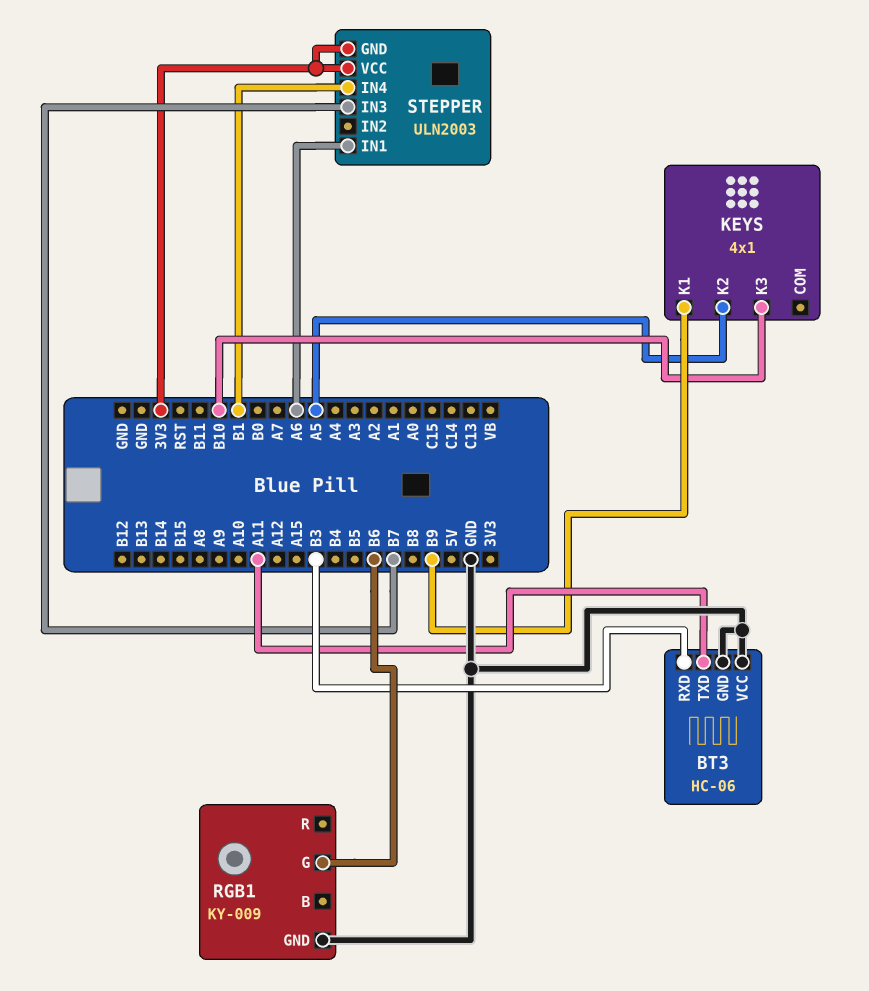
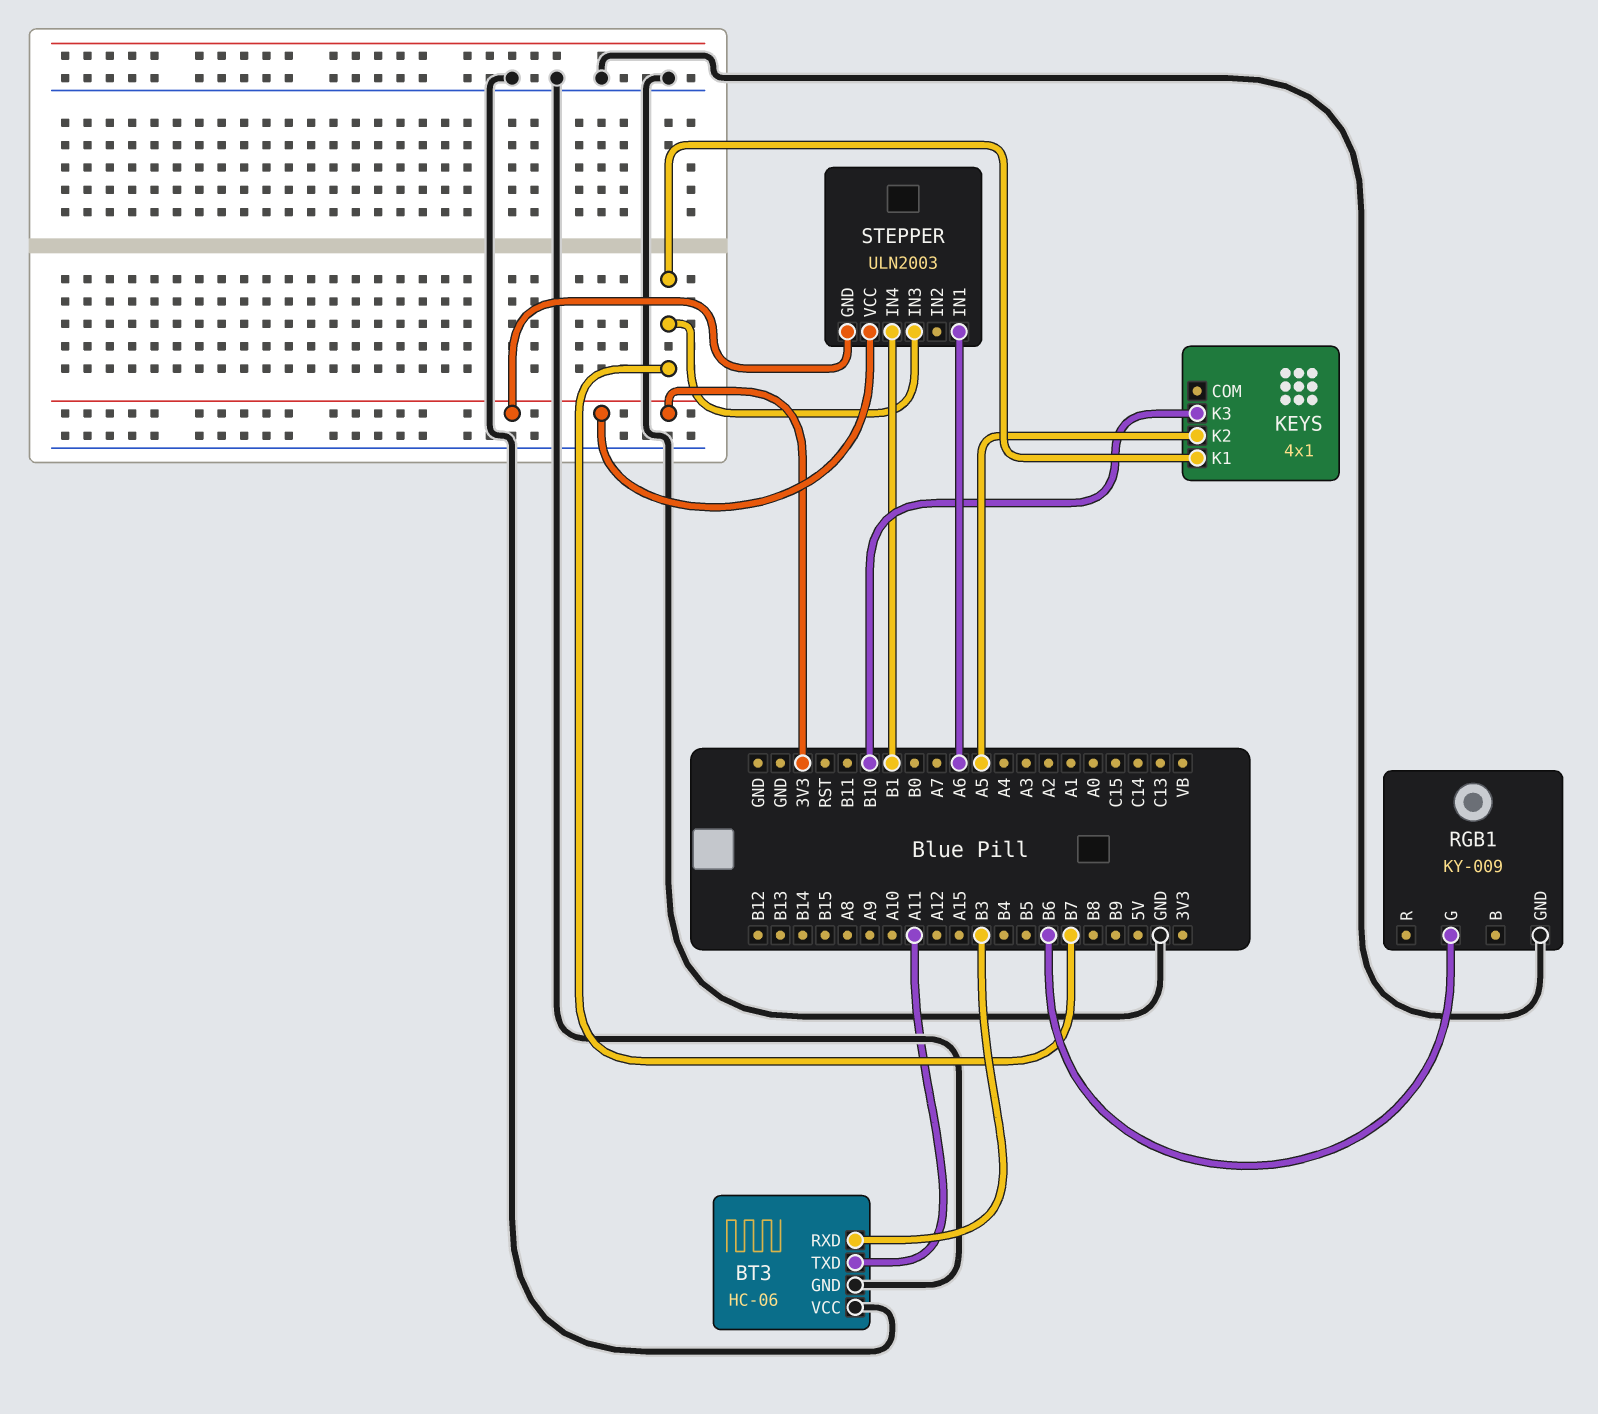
KEYS pin K1: B9 -> B7

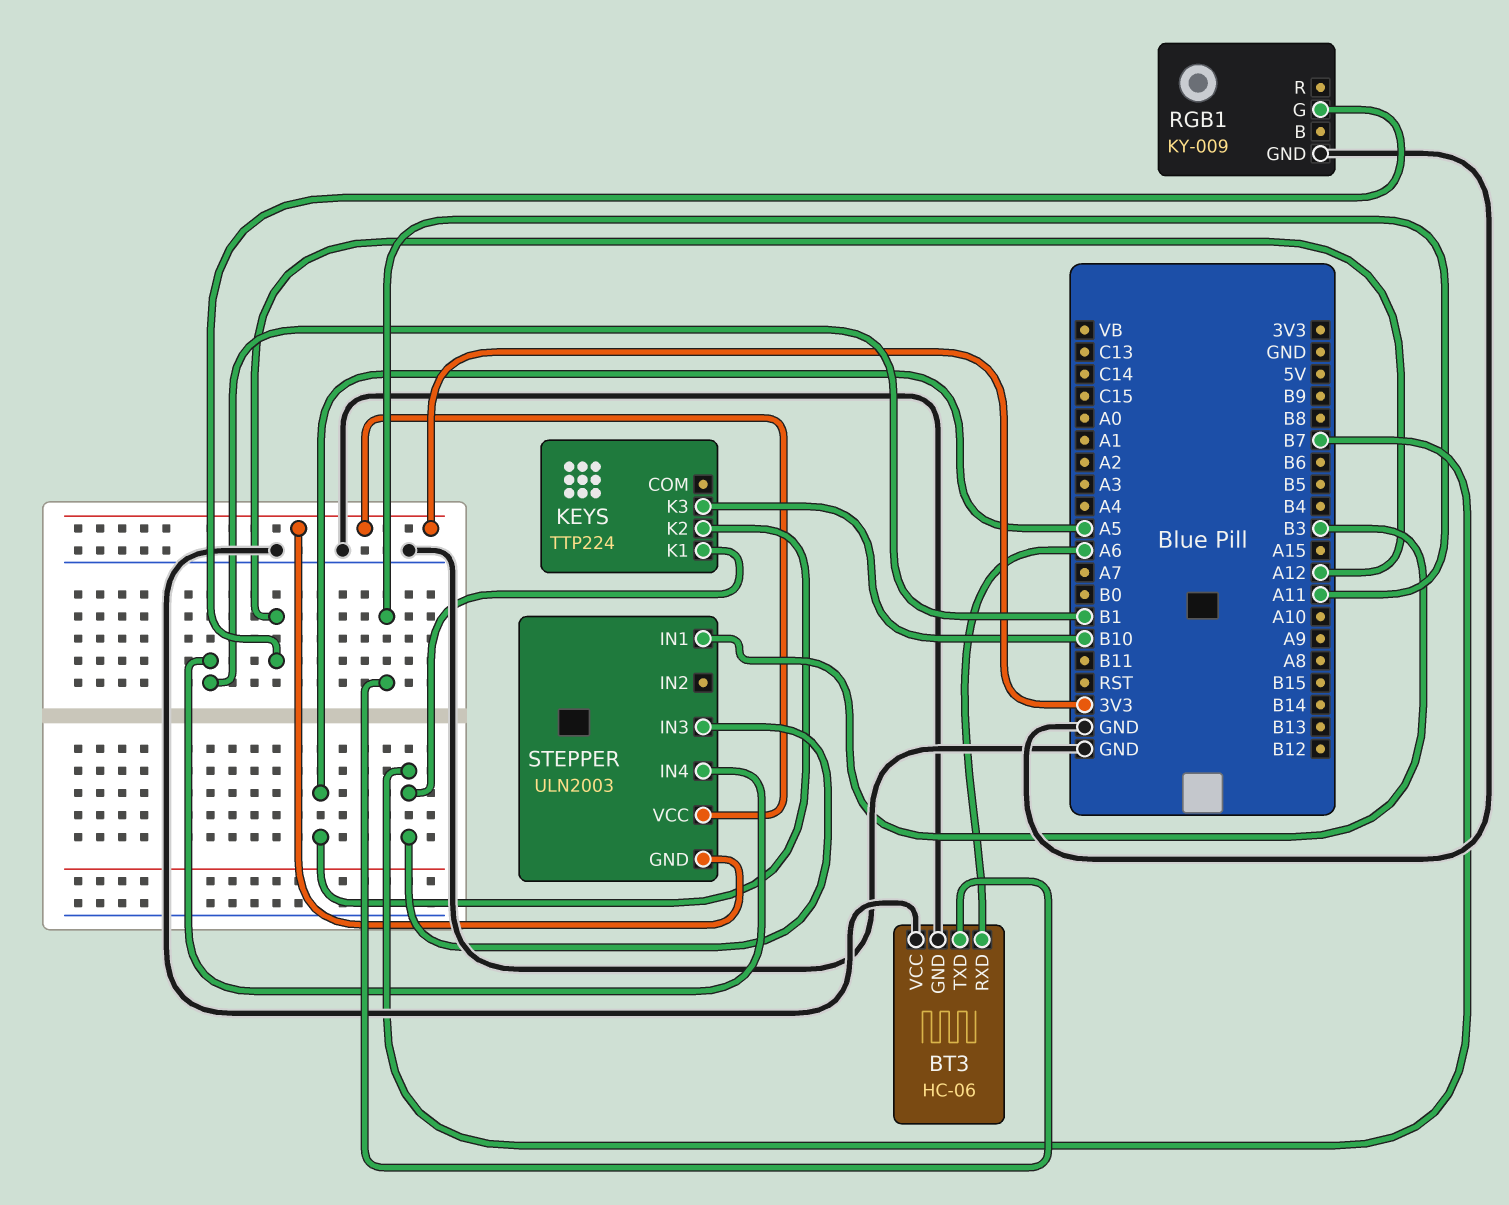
BT3 pin RXD: B3 -> A6
KEYS: 4x1 -> TTP224
RGB1 pin G: B6 -> A12
STEPPER pin IN1: A6 -> B3

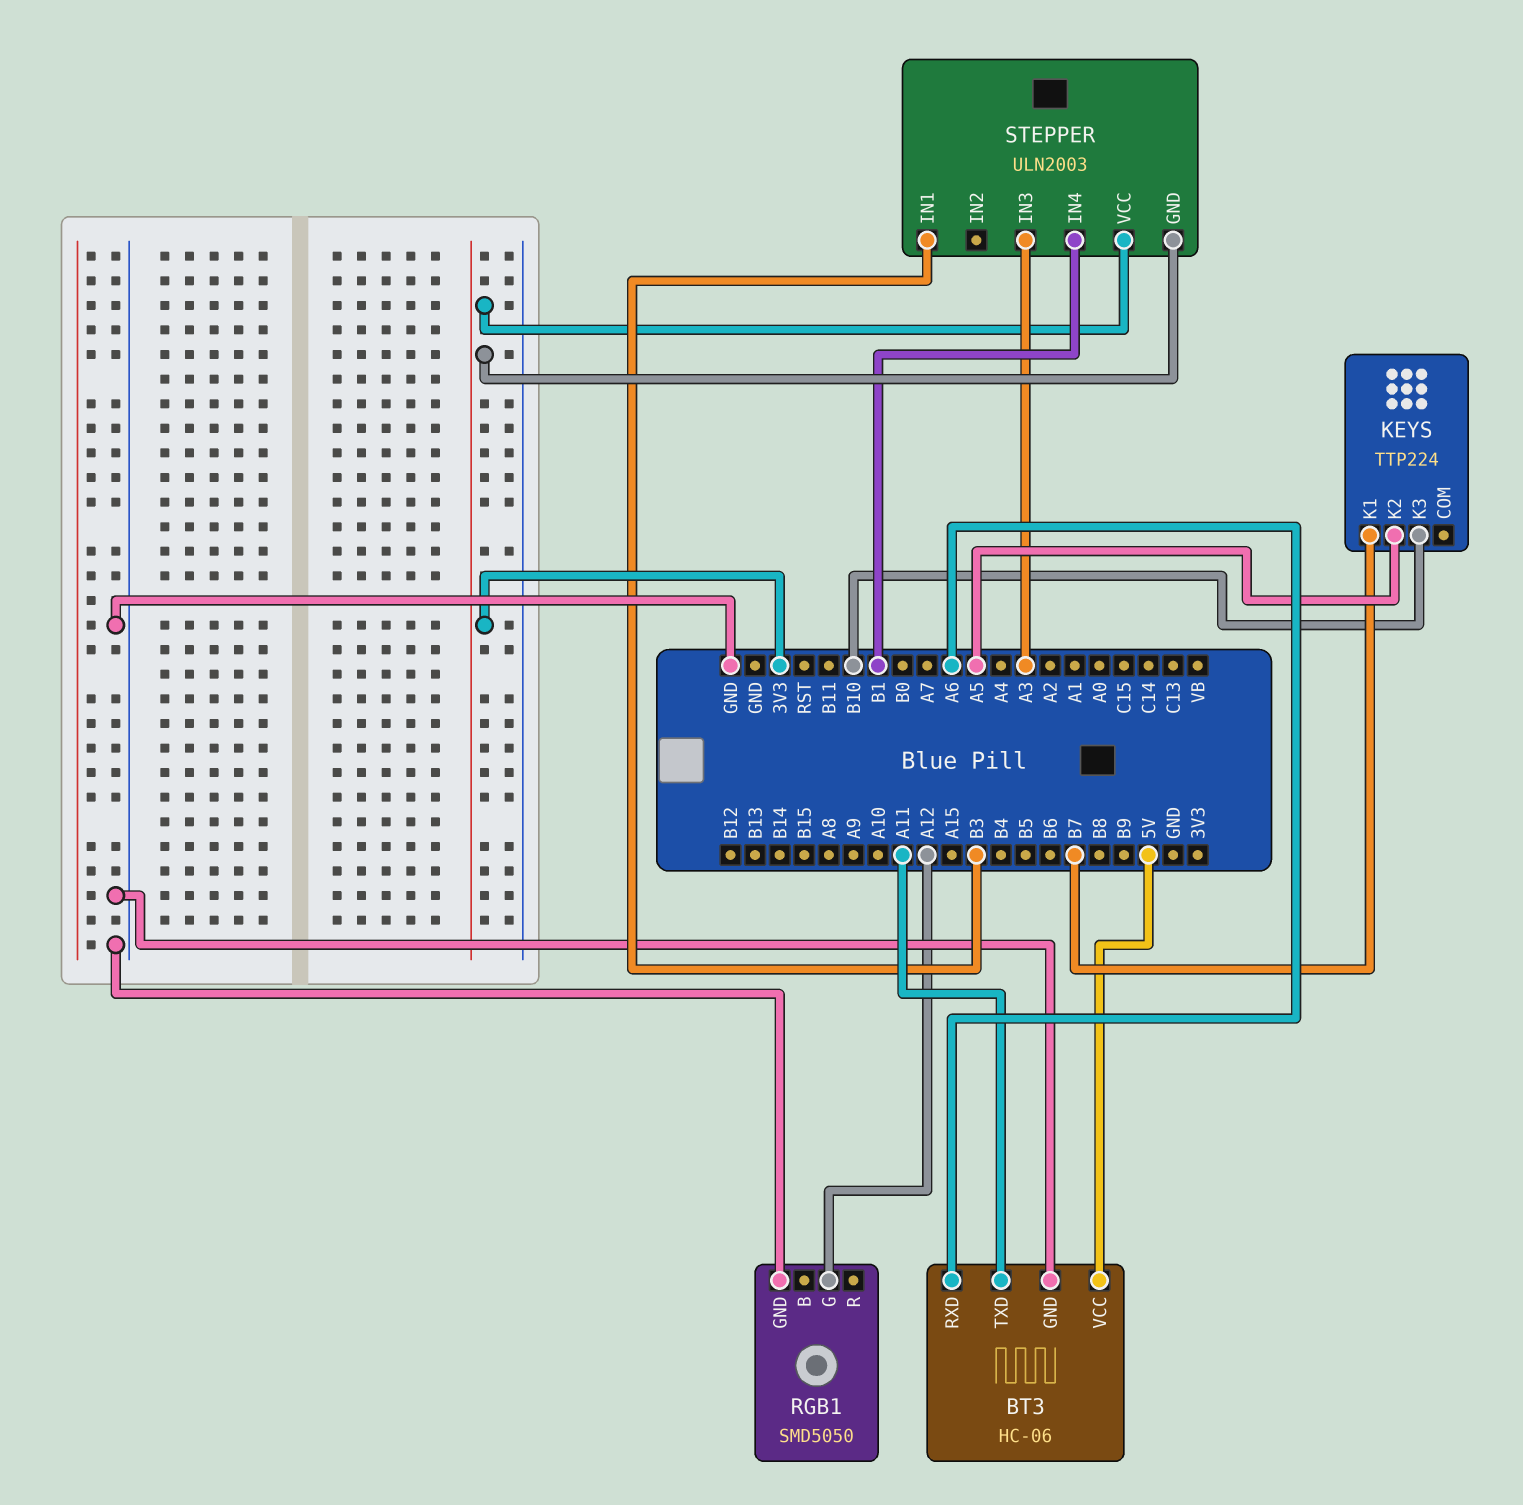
BT3 pin VCC: GND -> 5V
RGB1: KY-009 -> SMD5050
STEPPER pin IN3: B7 -> A3

